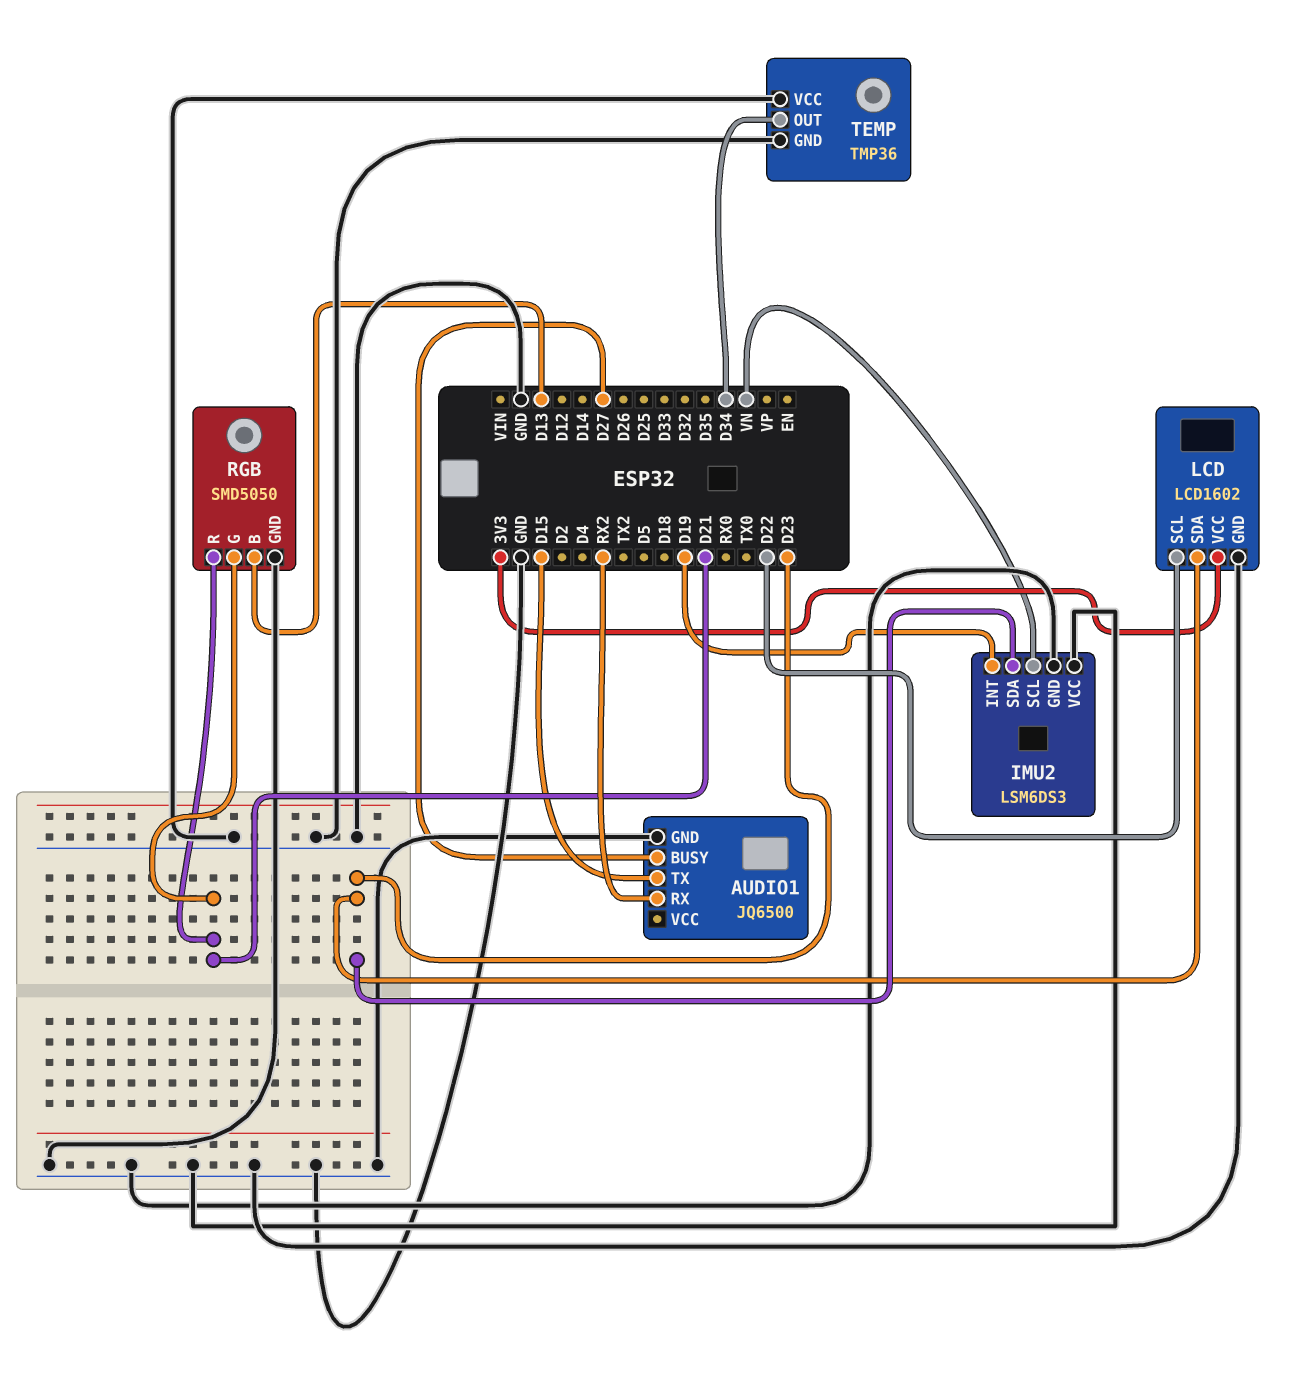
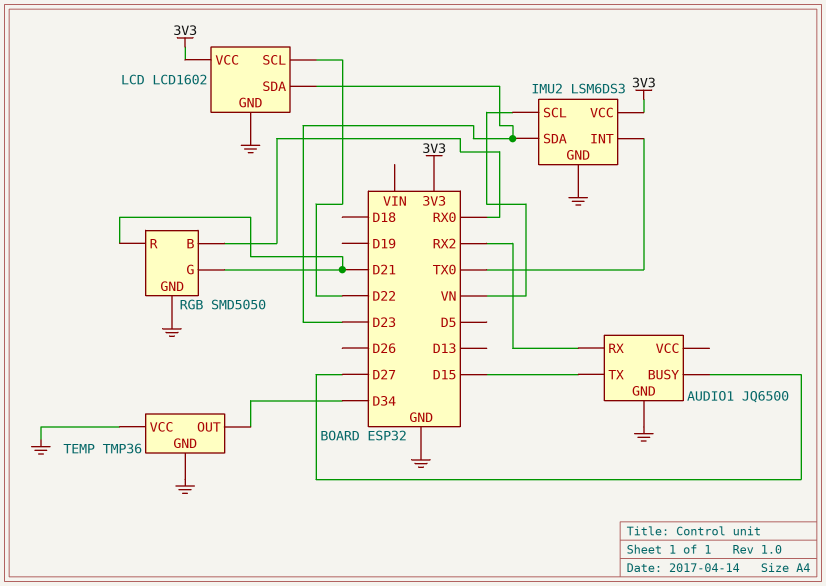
IMU2 pin INT: D19 -> TX0
IMU2 pin VCC: GND -> 3V3
RGB pin B: D13 -> RX0

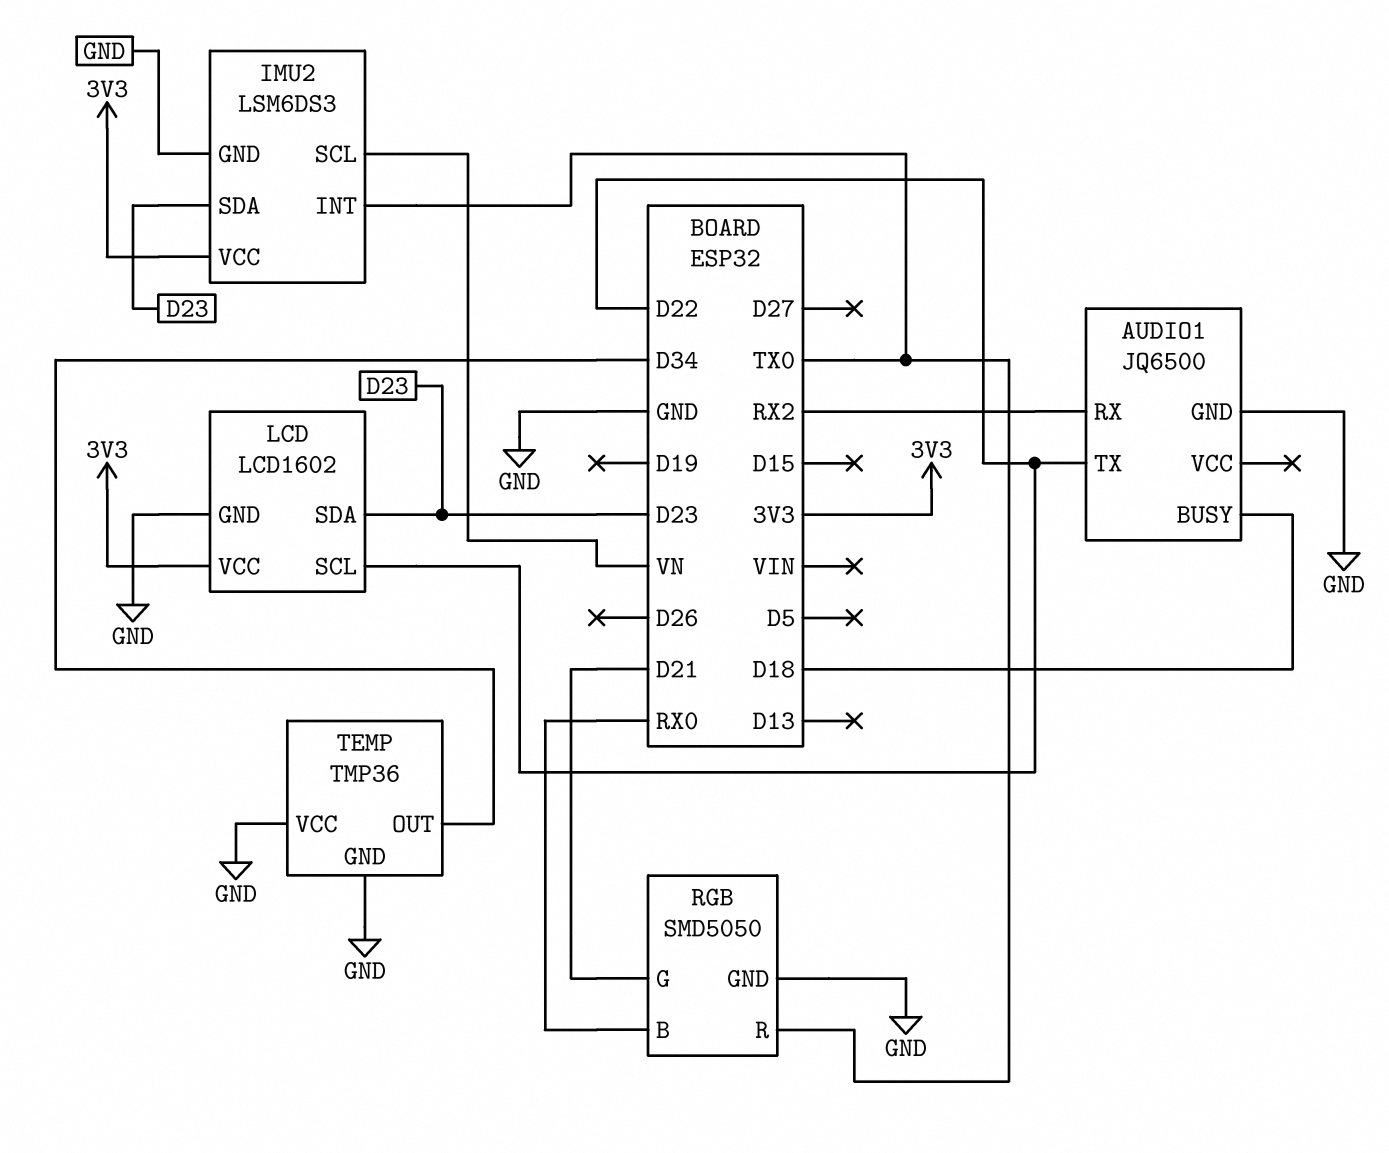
AUDIO1 pin BUSY: D27 -> D18
AUDIO1 pin TX: D15 -> D22
RGB pin R: D21 -> TX0

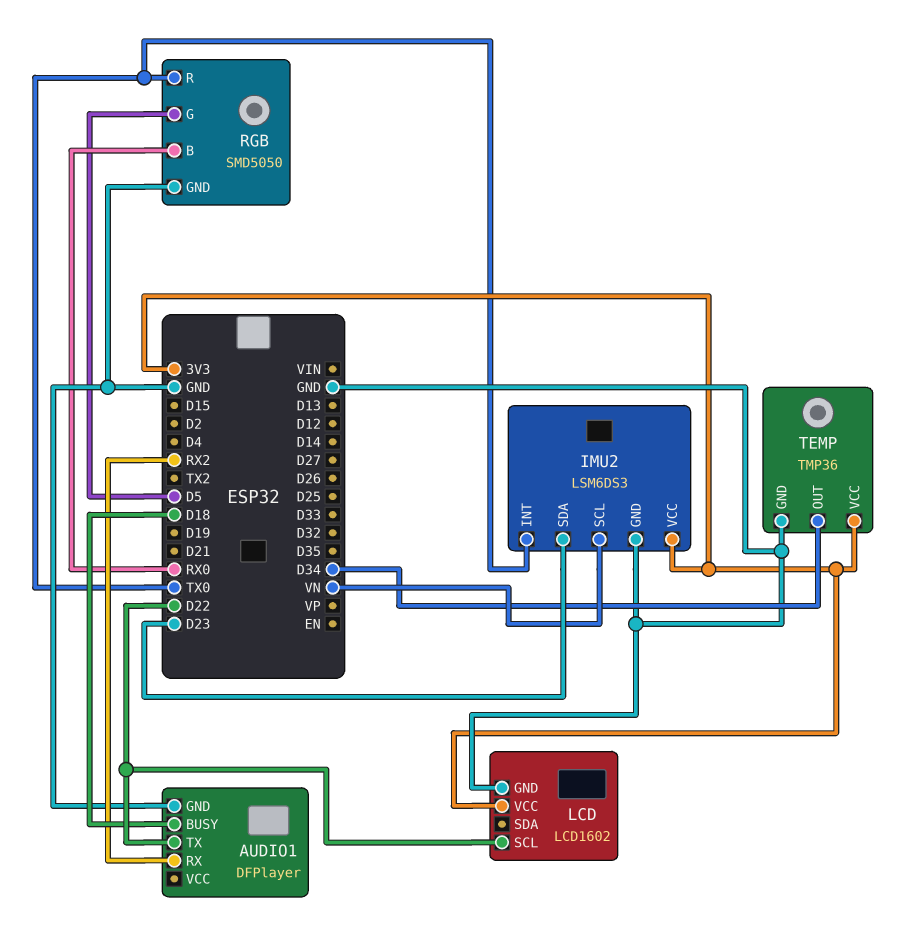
AUDIO1: JQ6500 -> DFPlayer
LCD pin SDA: D23 -> none
RGB pin G: D21 -> D5
TEMP pin VCC: GND -> 3V3

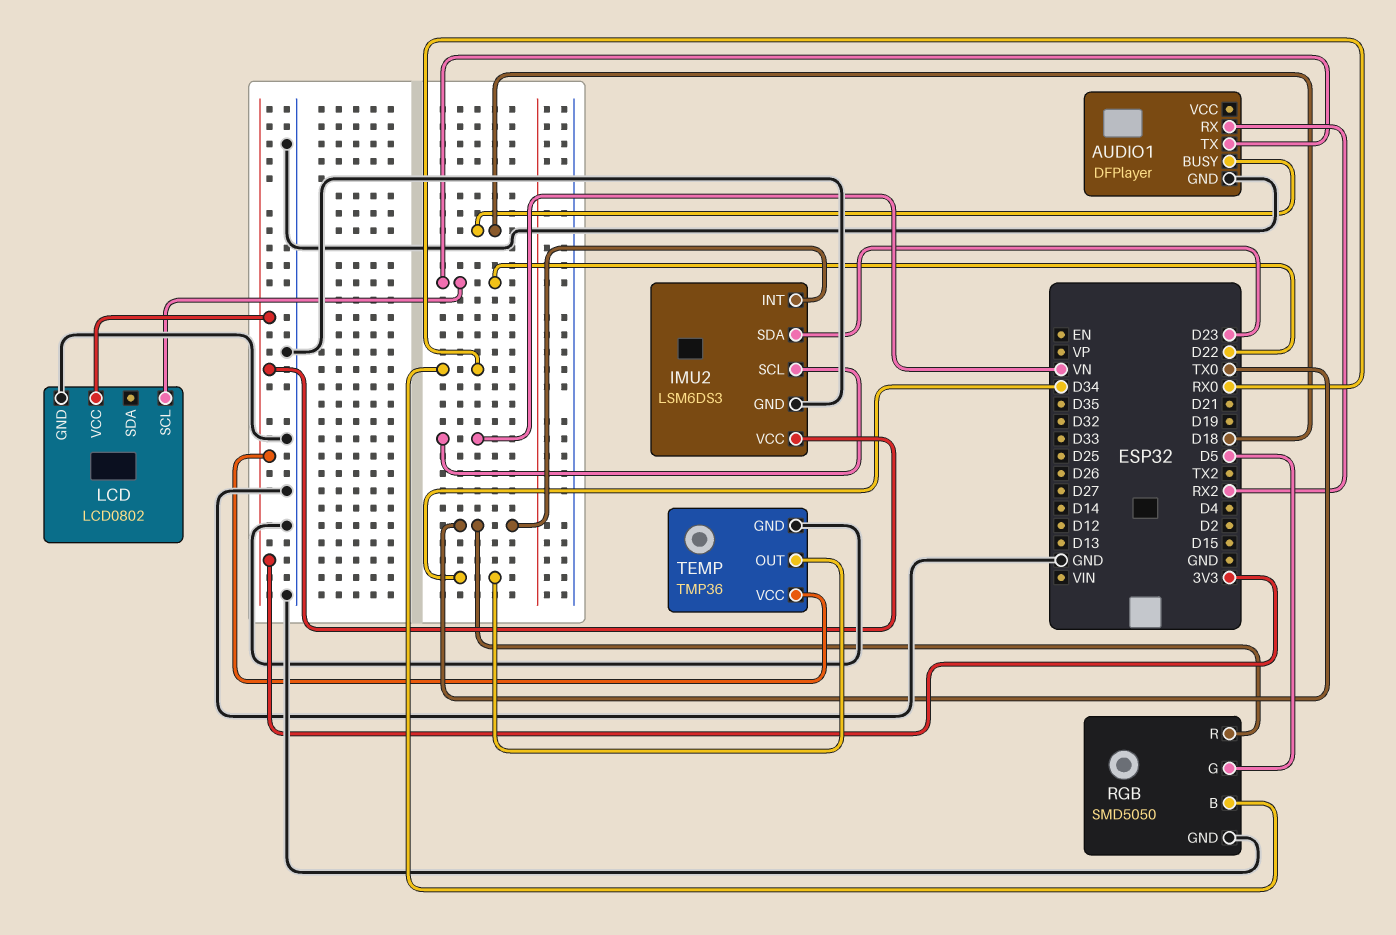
LCD: LCD1602 -> LCD0802

